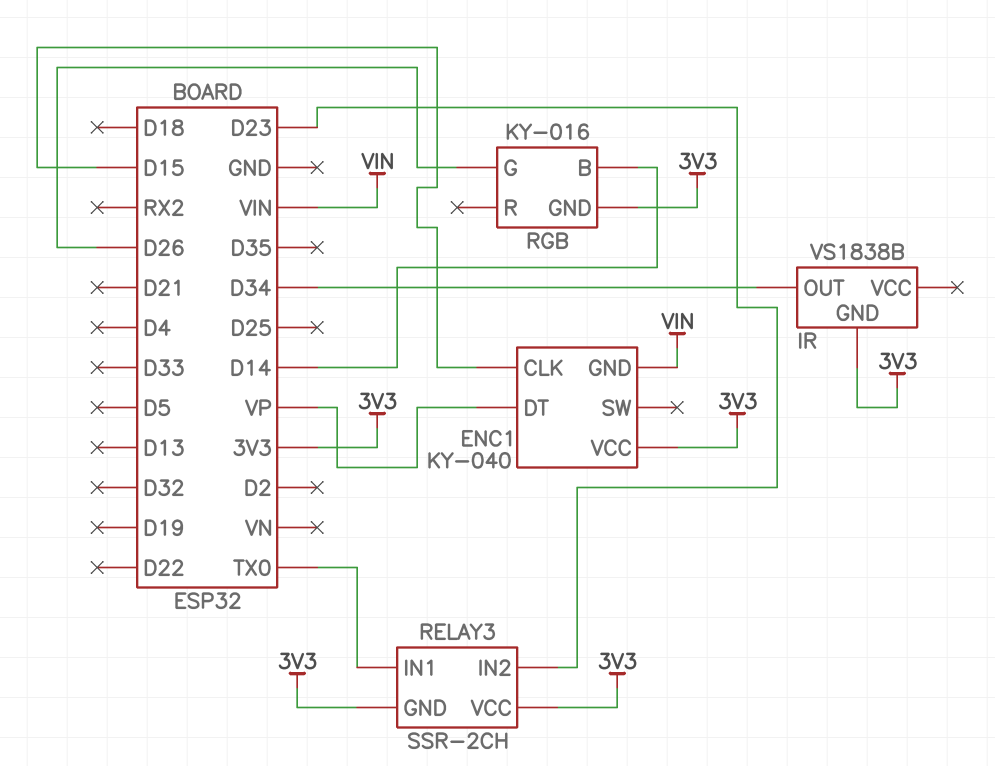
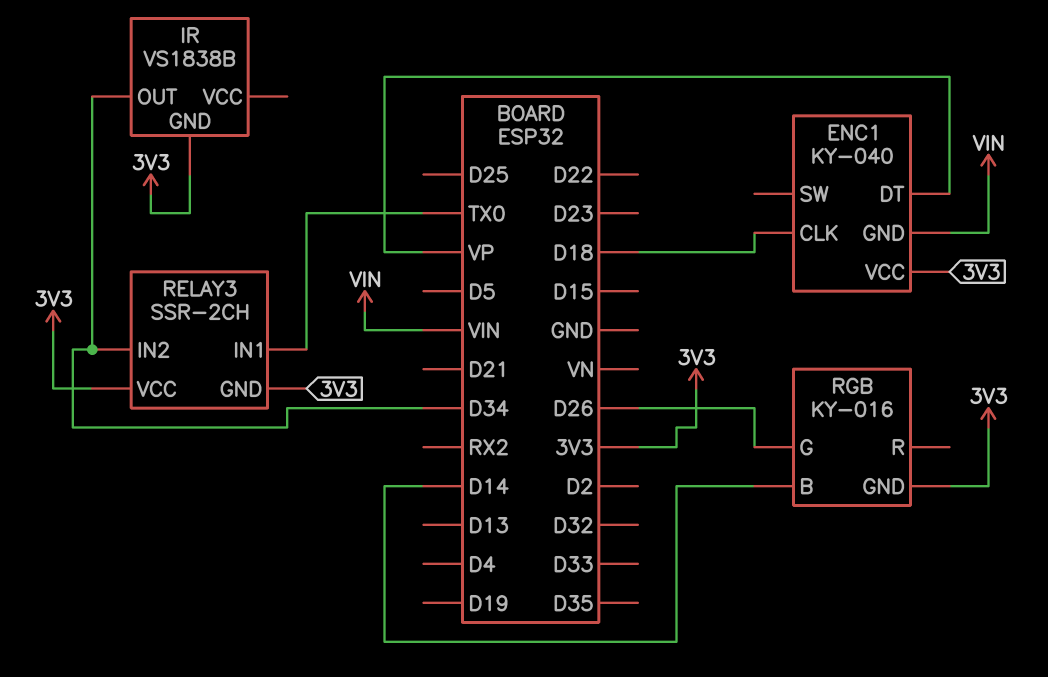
ENC1 pin CLK: D15 -> D18
RELAY3 pin IN2: D23 -> D34

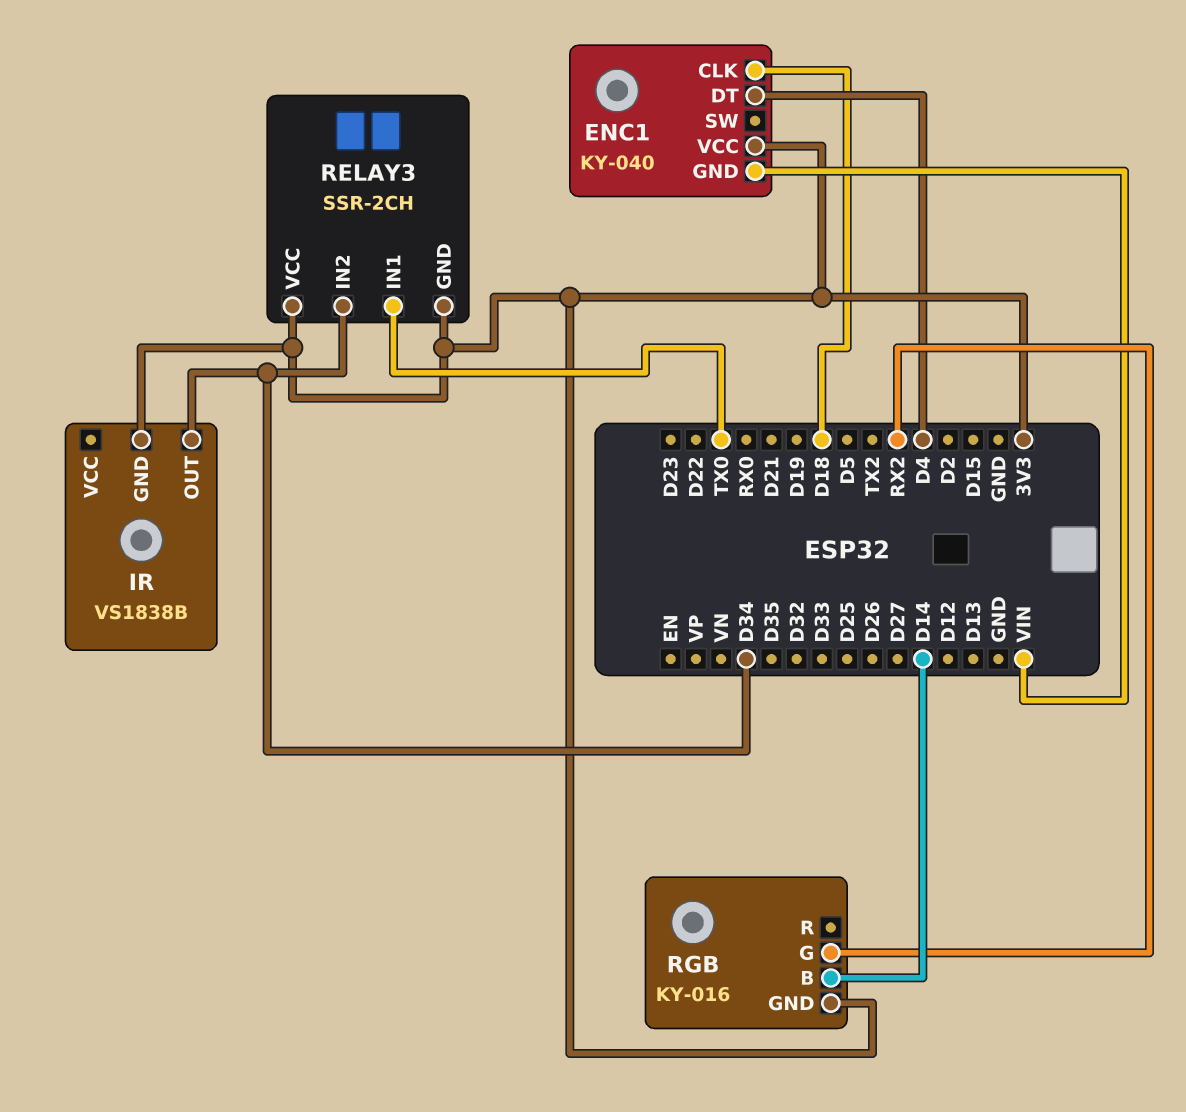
ENC1 pin DT: VP -> D4
RGB pin G: D26 -> RX2

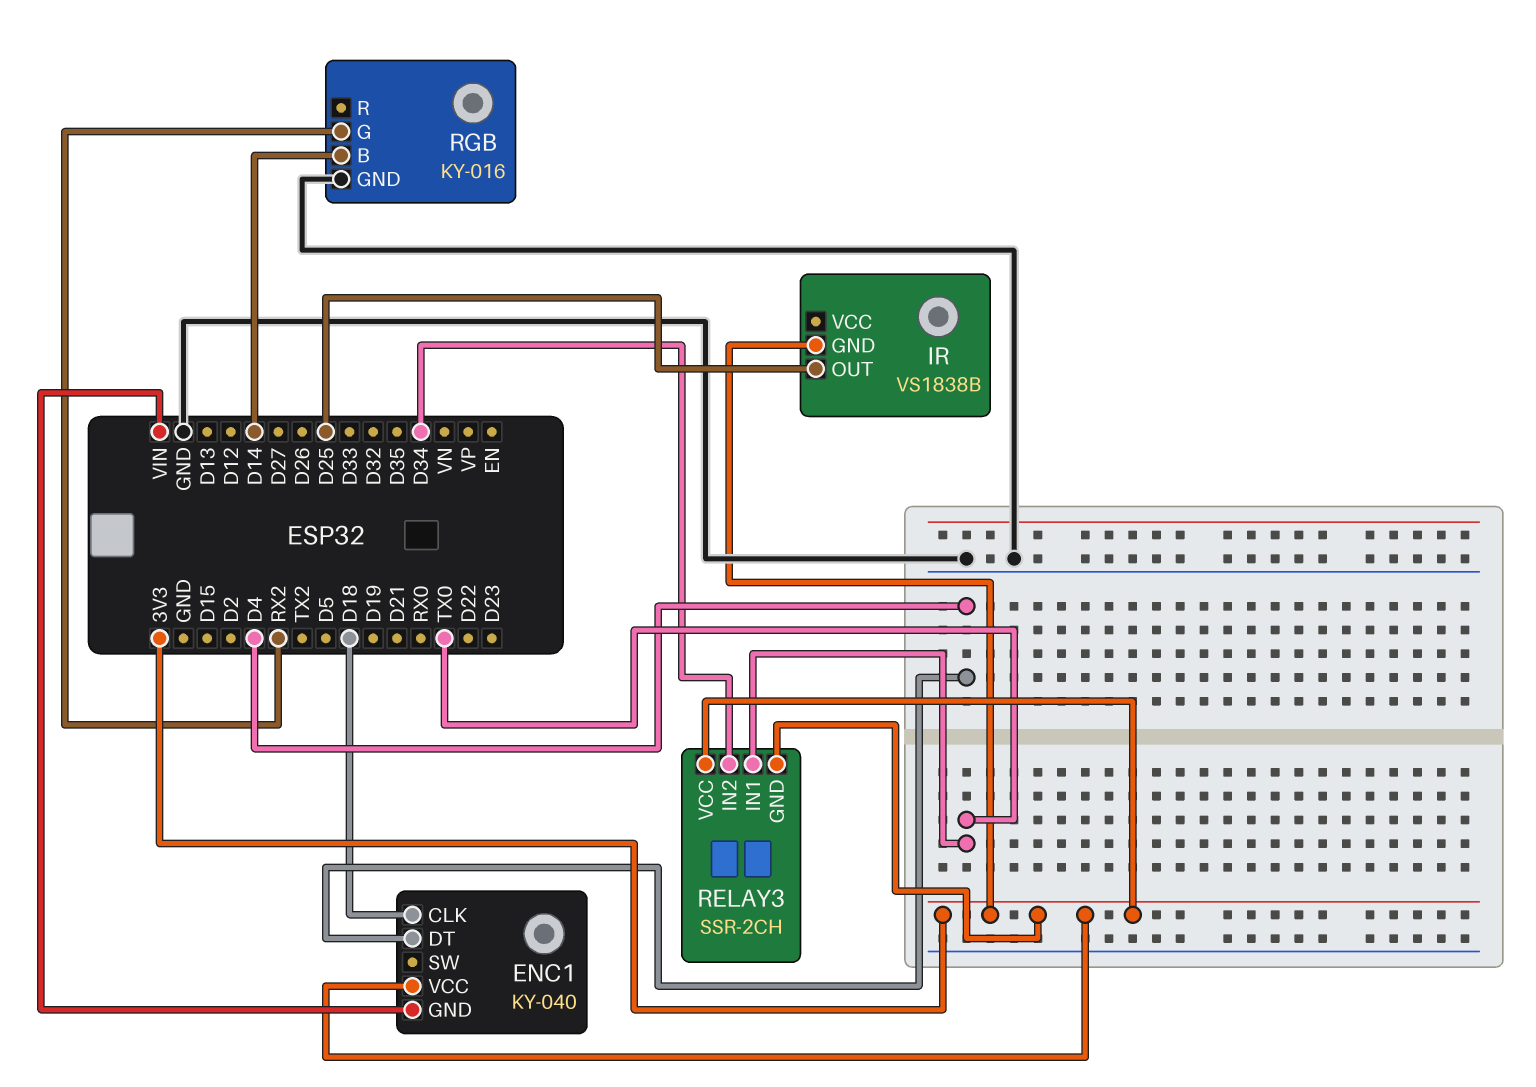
IR pin OUT: D34 -> D25
RGB pin GND: 3V3 -> GND

